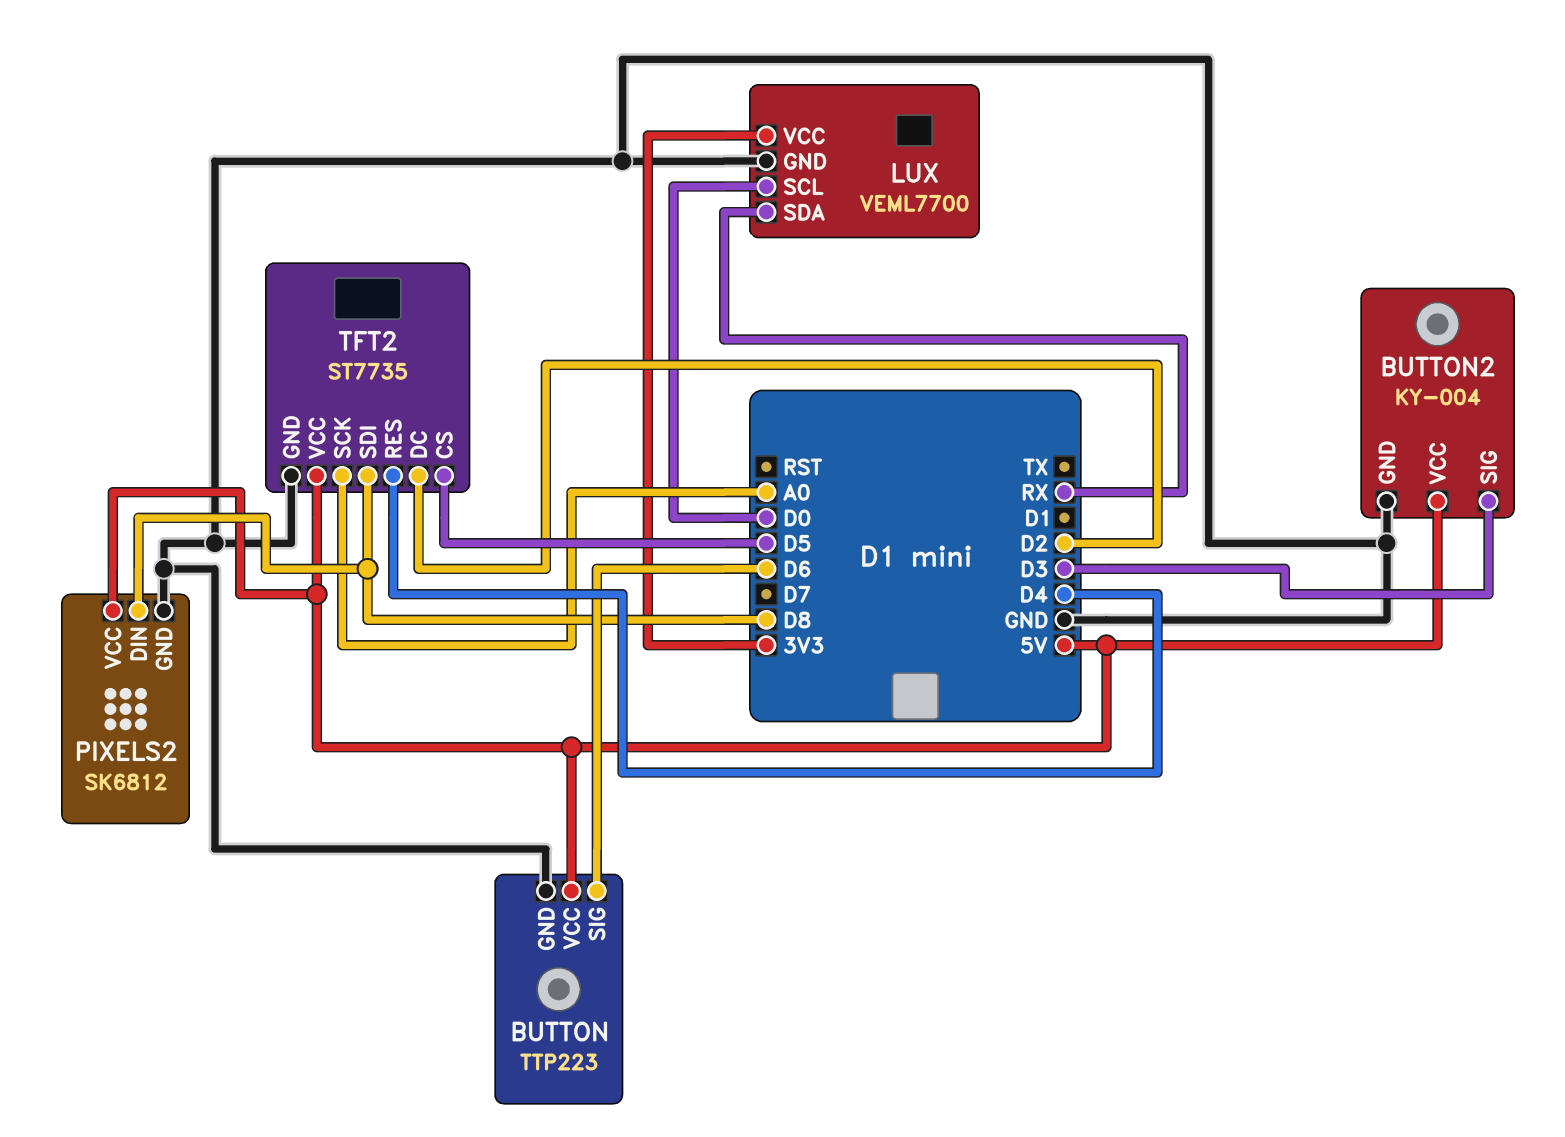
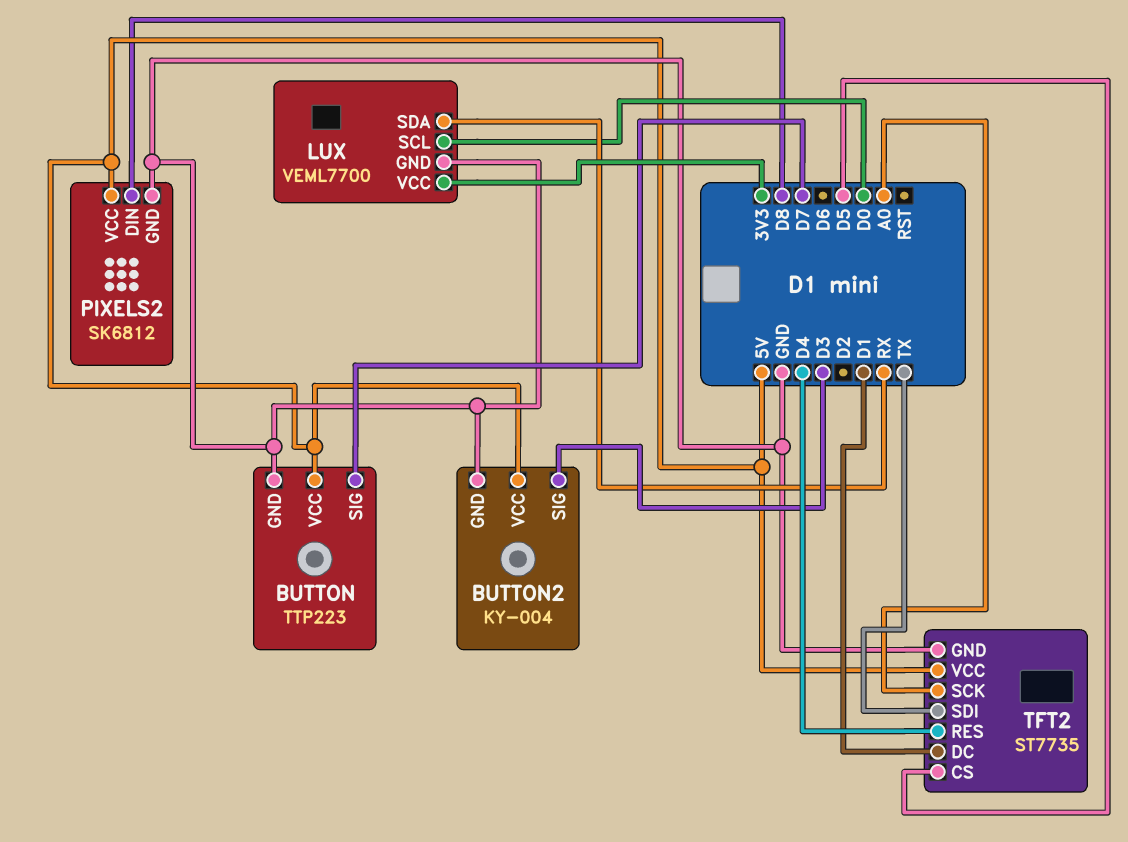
BUTTON pin SIG: D6 -> D7
TFT2 pin DC: D2 -> D1
TFT2 pin SDI: D8 -> TX

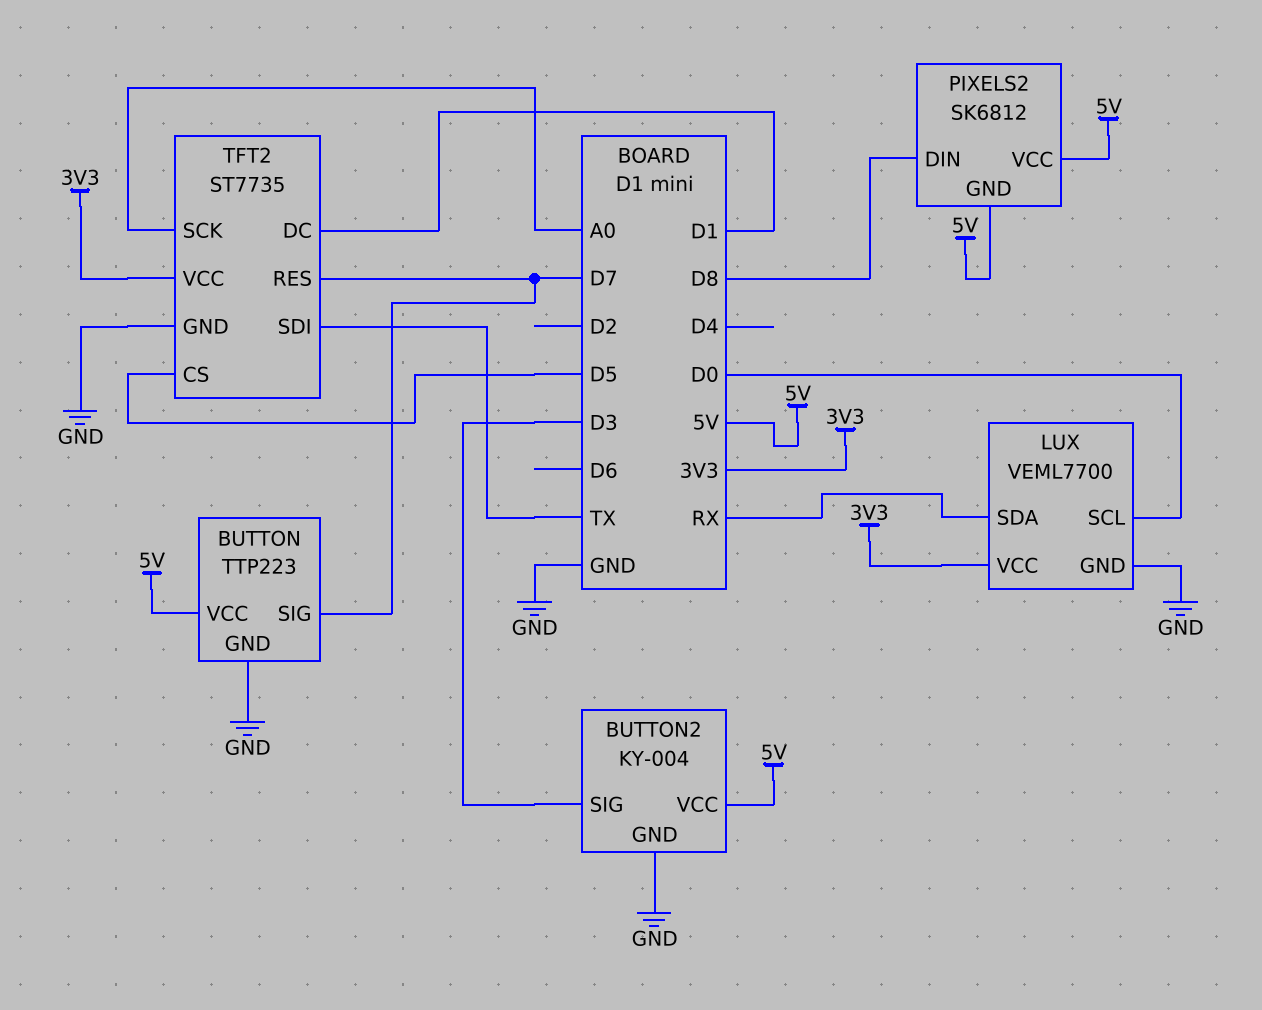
PIXELS2 pin GND: GND -> 5V
TFT2 pin RES: D4 -> D7
TFT2 pin VCC: 5V -> 3V3

